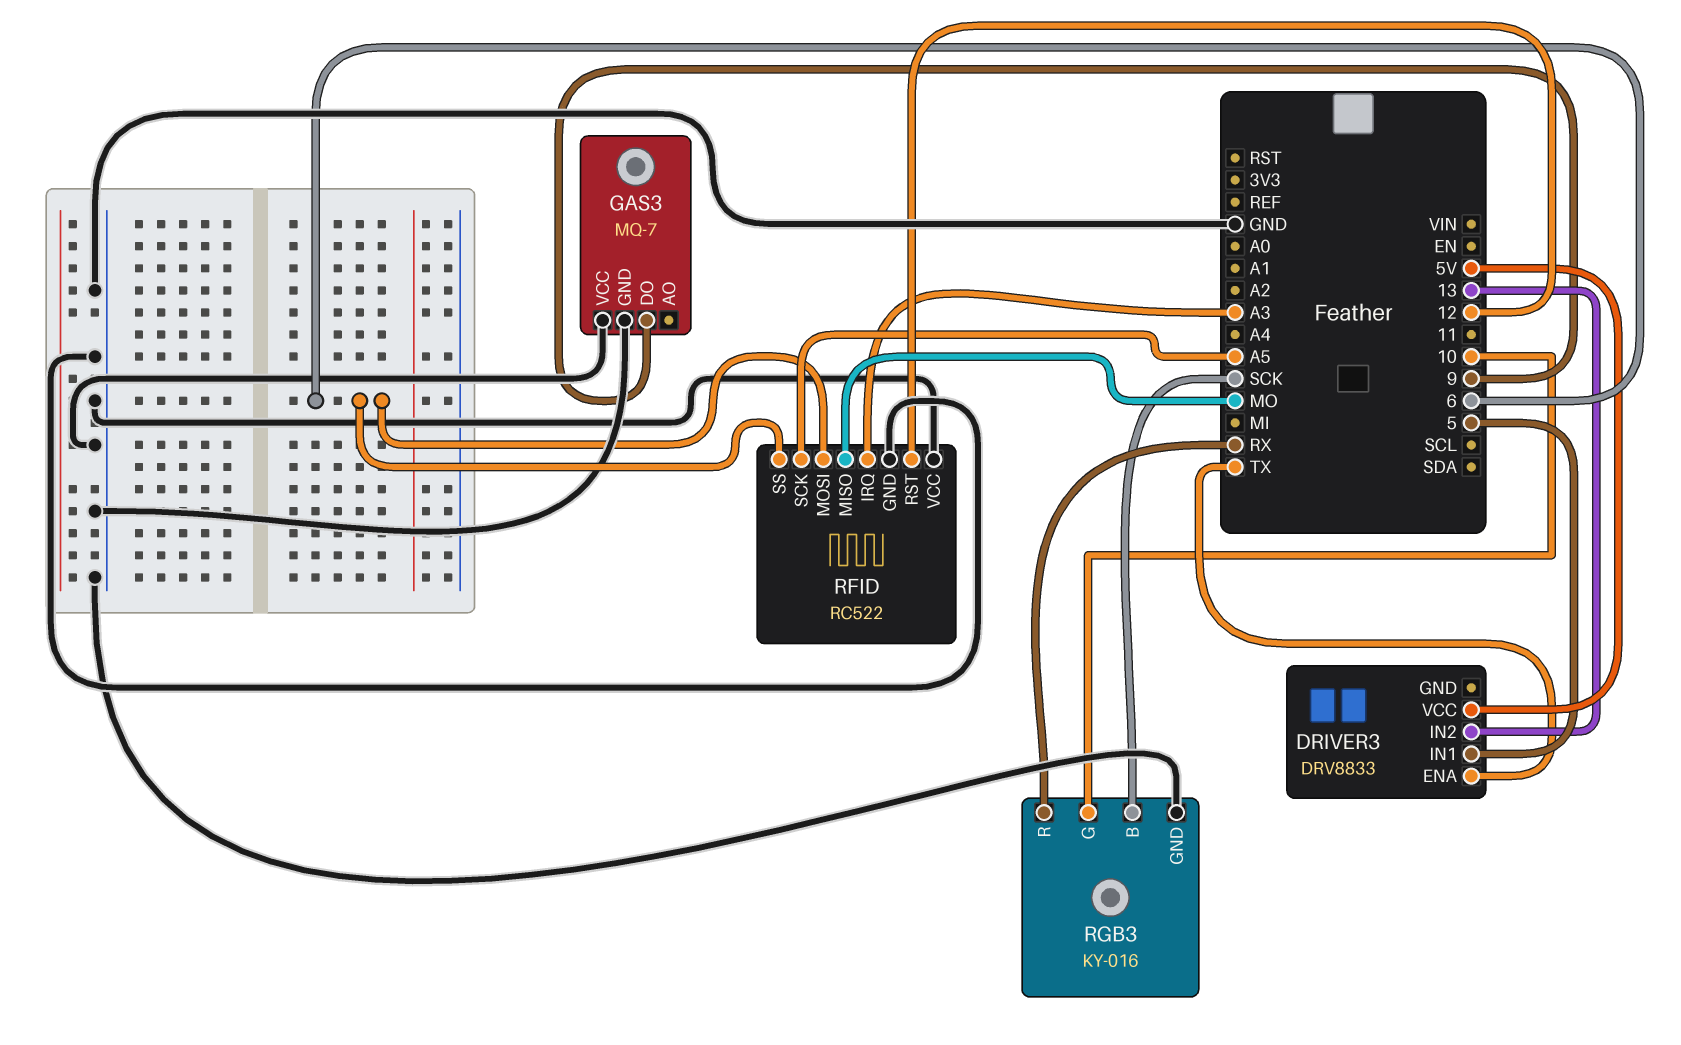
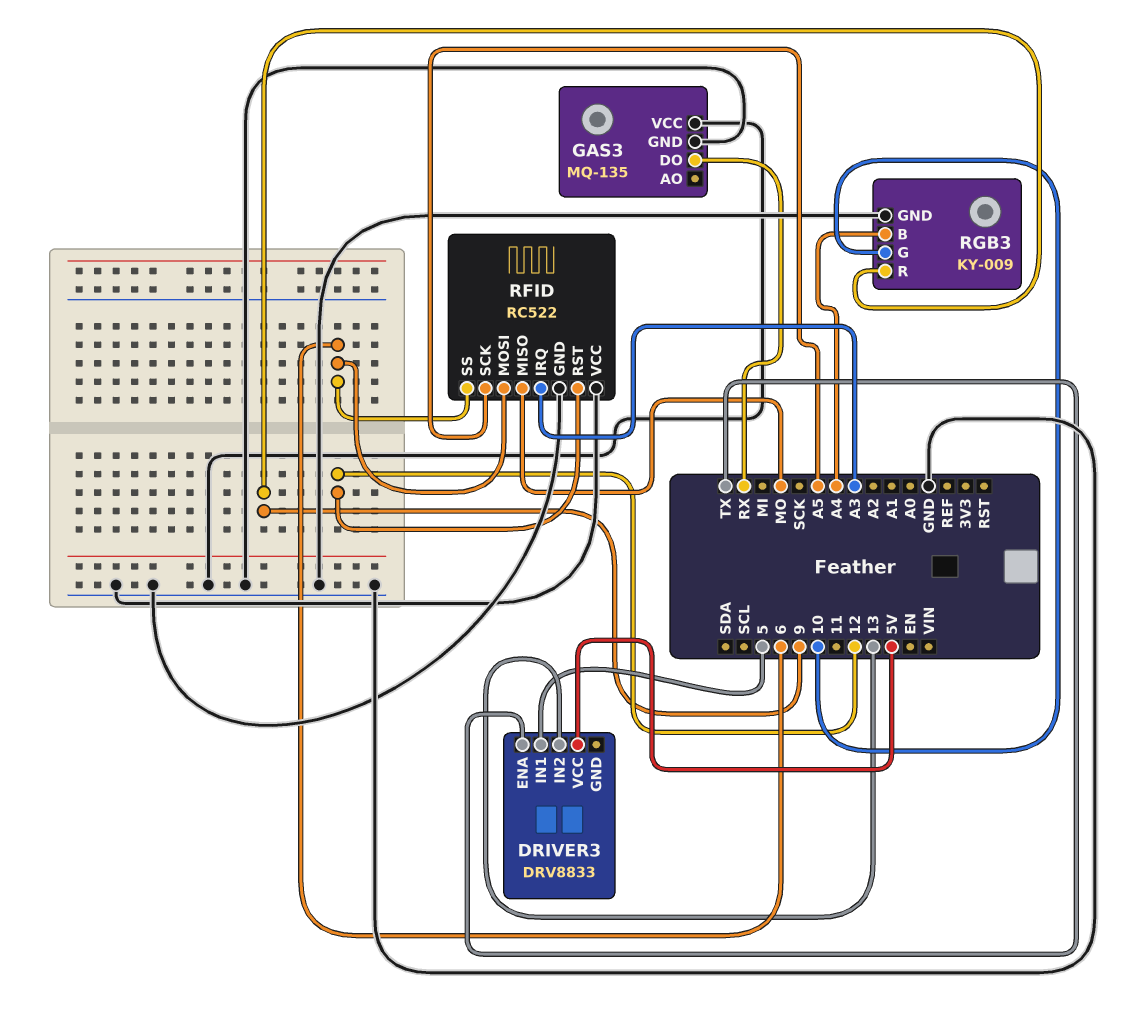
GAS3: MQ-7 -> MQ-135
GAS3 pin DO: 9 -> RX
RGB3: KY-016 -> KY-009
RGB3 pin B: SCK -> A4
RGB3 pin R: RX -> 9

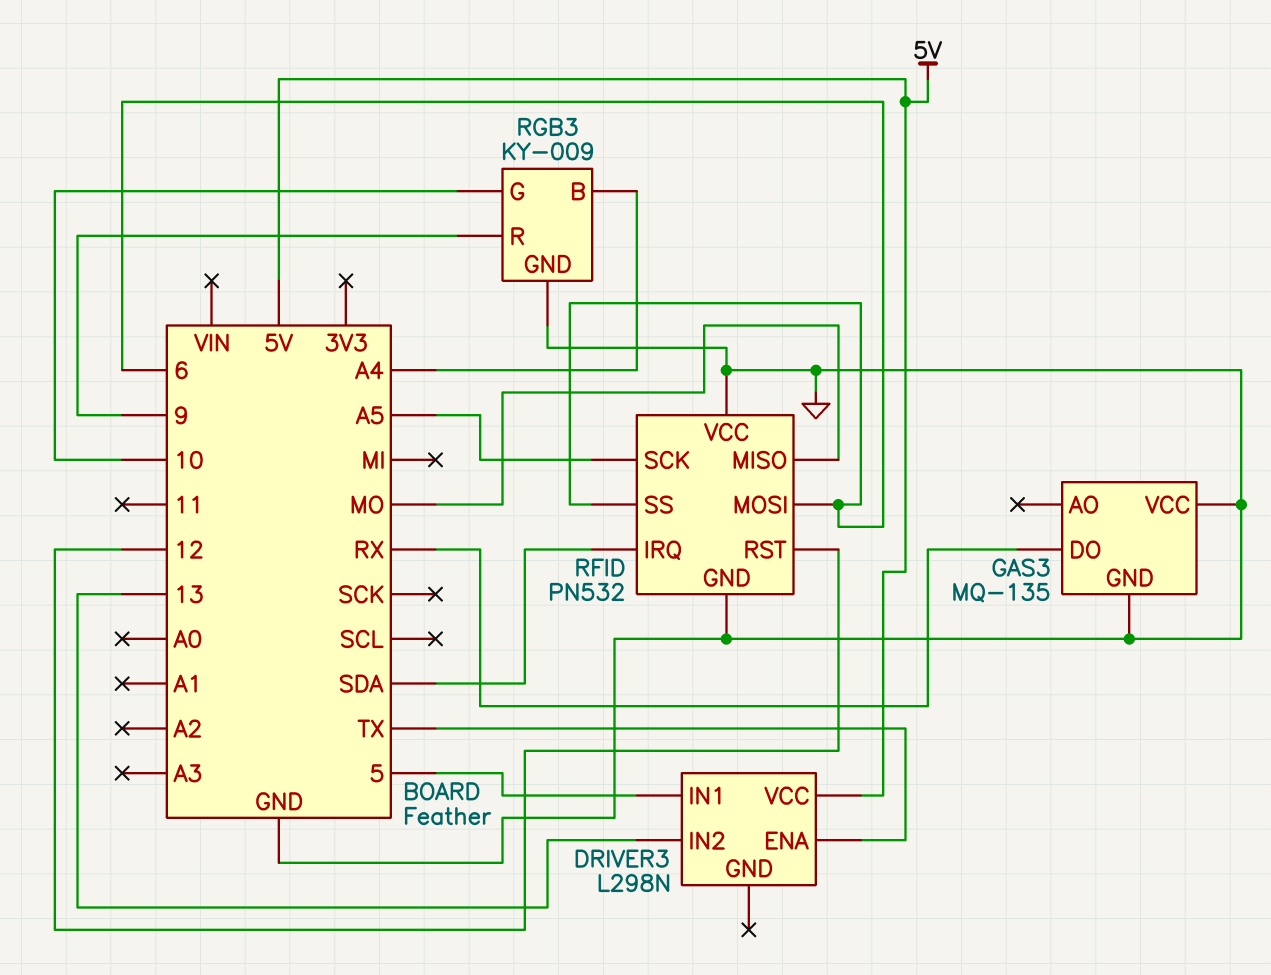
DRIVER3: DRV8833 -> L298N
RFID: RC522 -> PN532
RFID pin IRQ: A3 -> SDA

